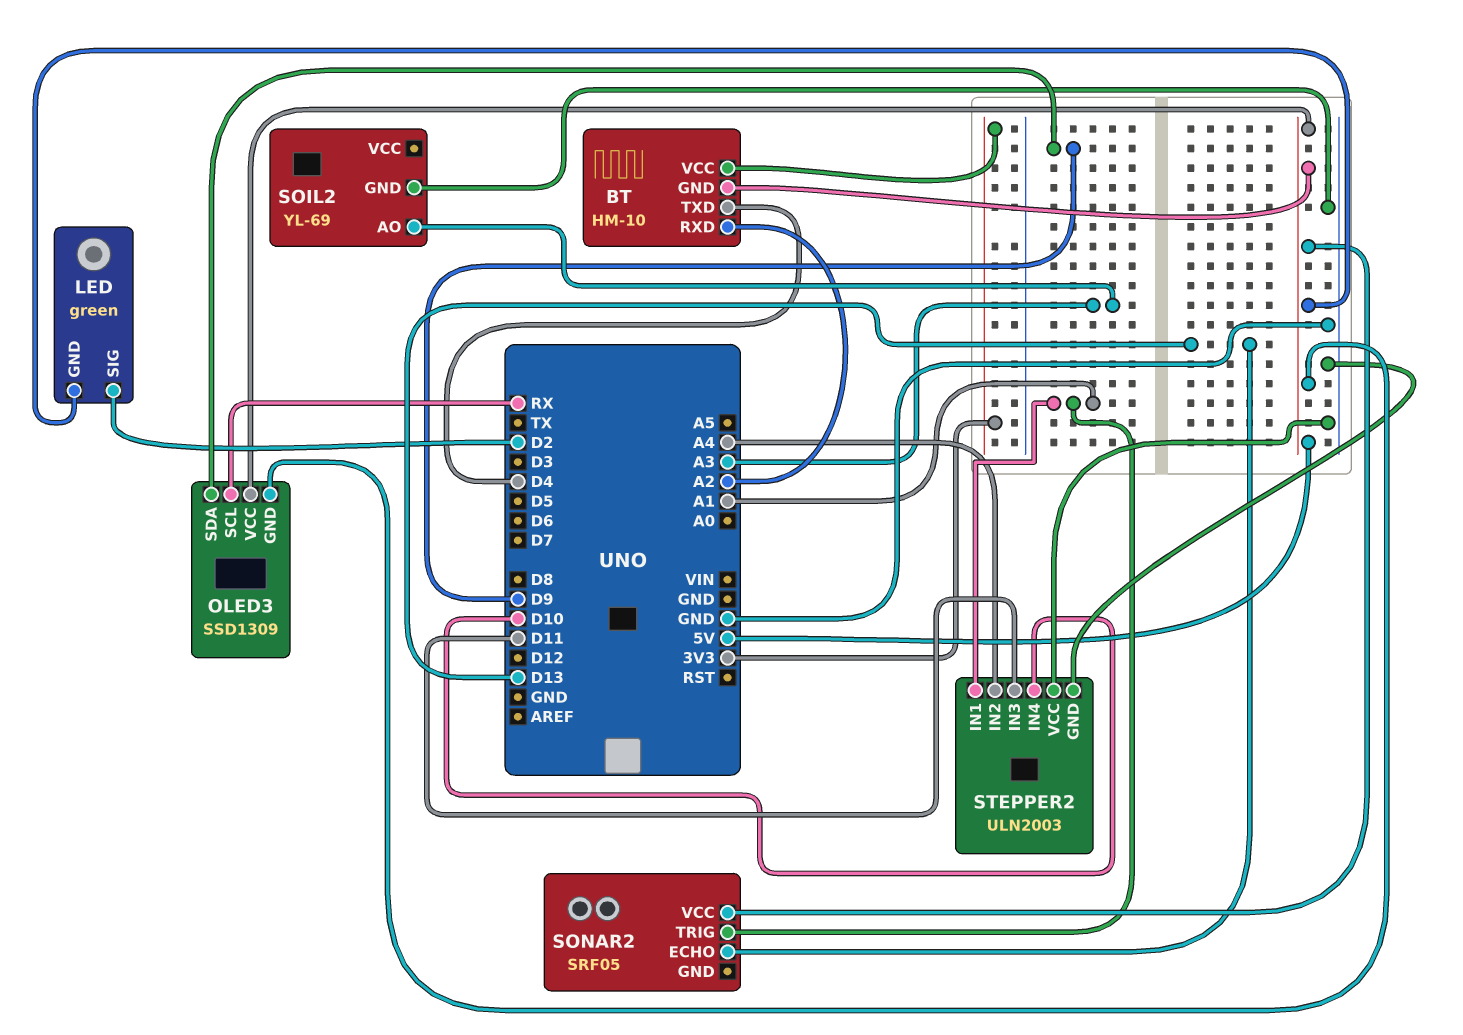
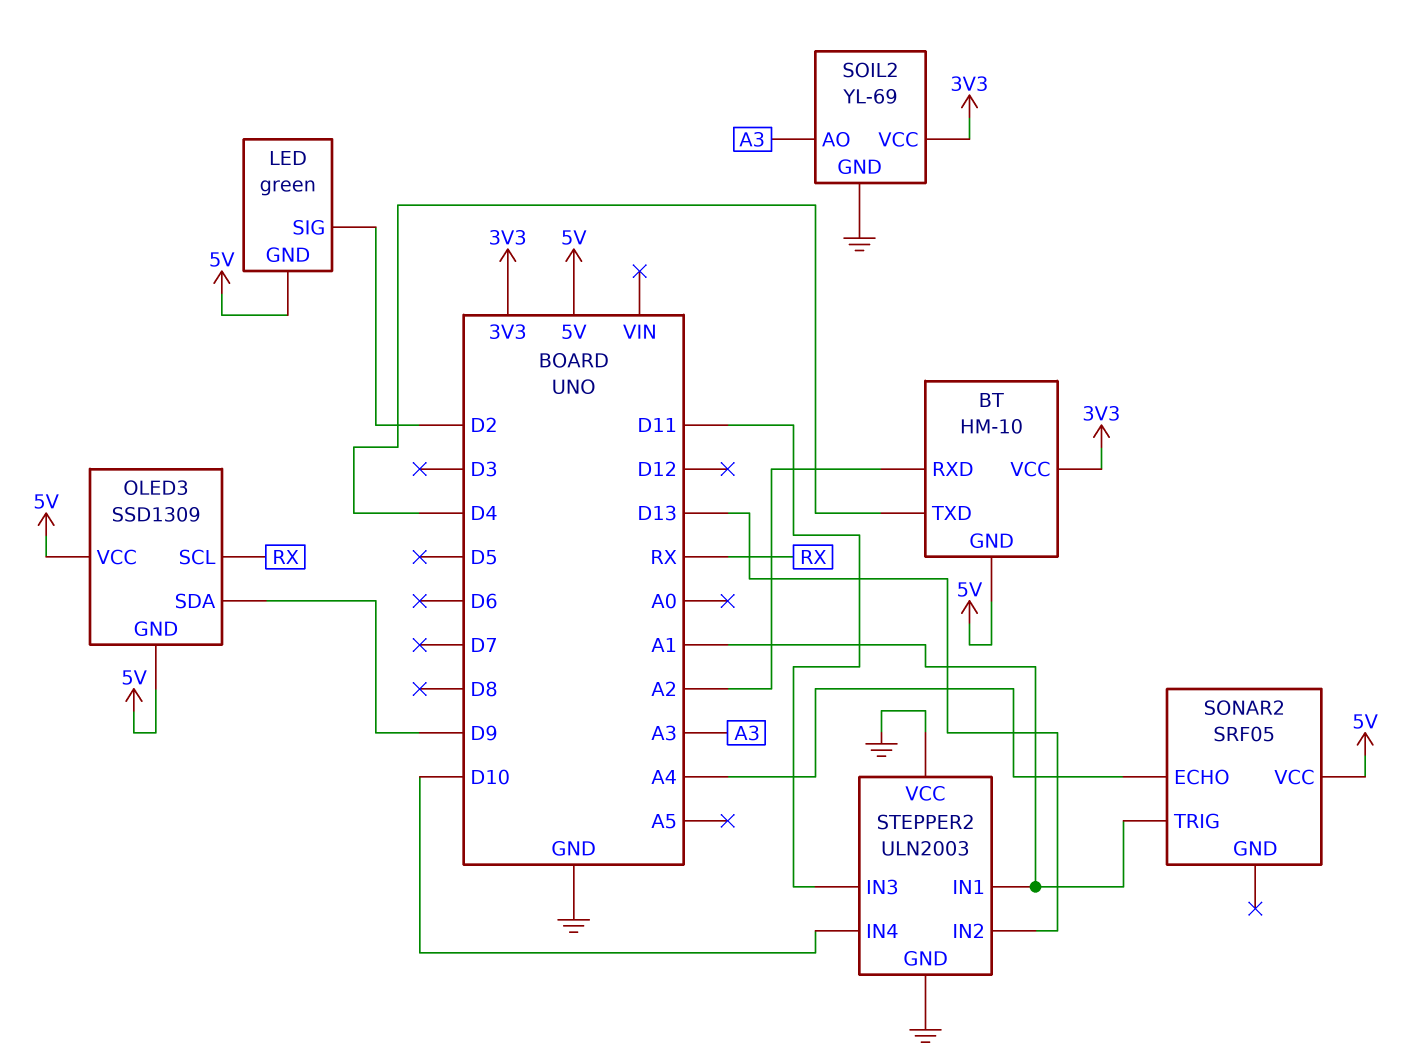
SOIL2 pin VCC: none -> 3V3
SONAR2 pin ECHO: D13 -> A4
STEPPER2 pin IN2: A4 -> D13

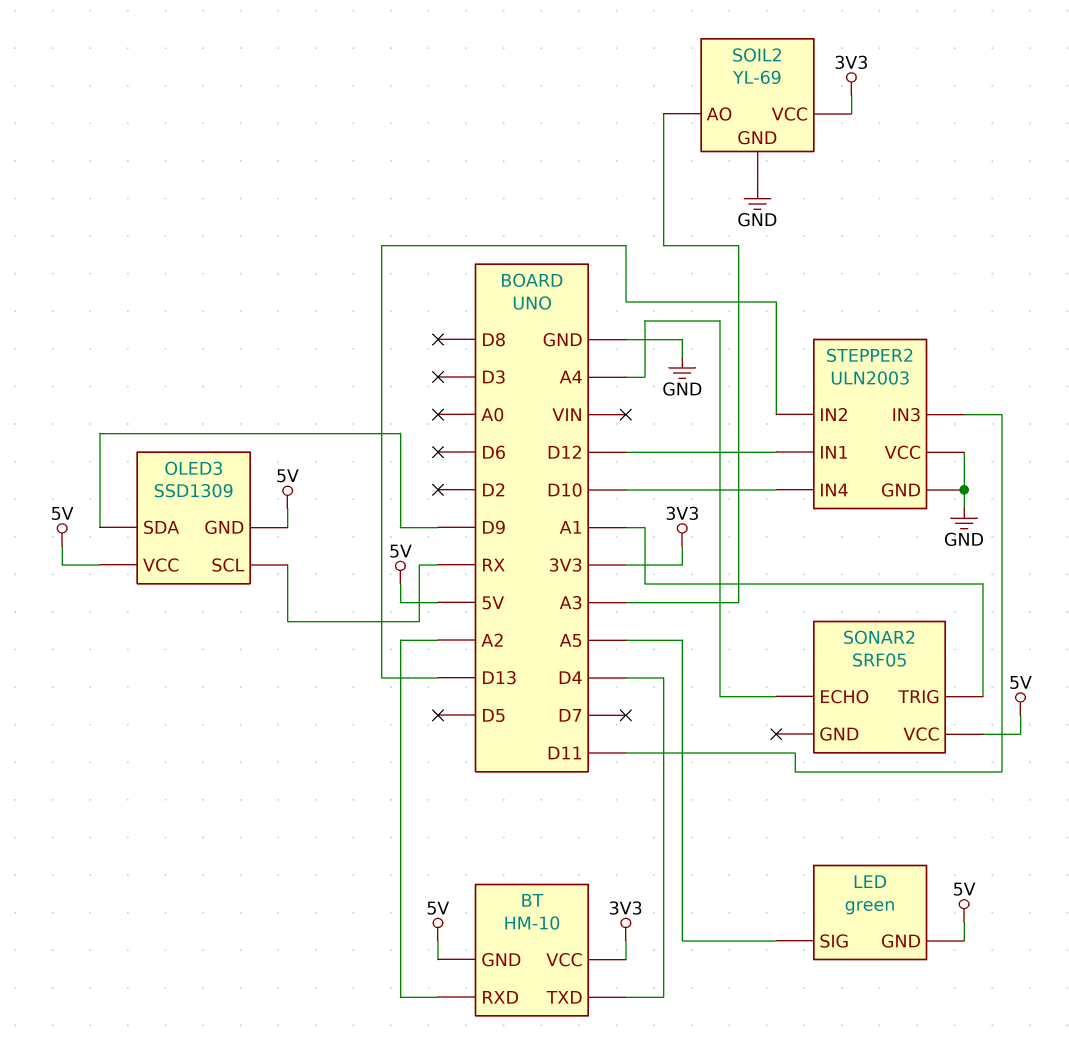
LED pin SIG: D2 -> A5
STEPPER2 pin IN1: A1 -> D12

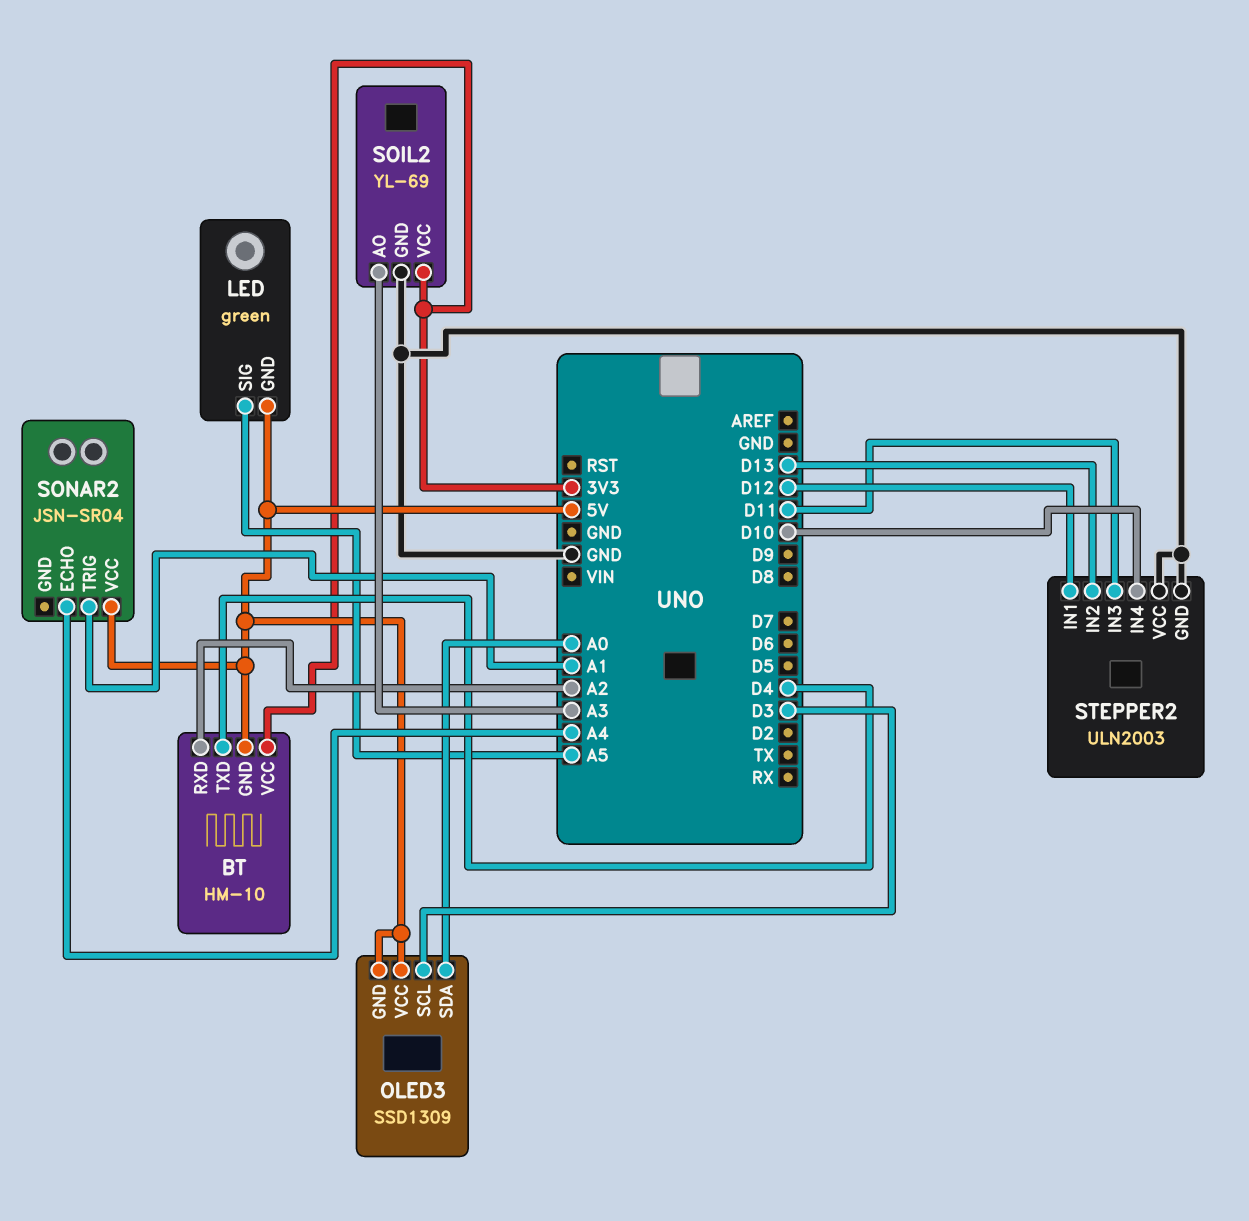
OLED3 pin SCL: RX -> D3
OLED3 pin SDA: D9 -> A0
SONAR2: SRF05 -> JSN-SR04

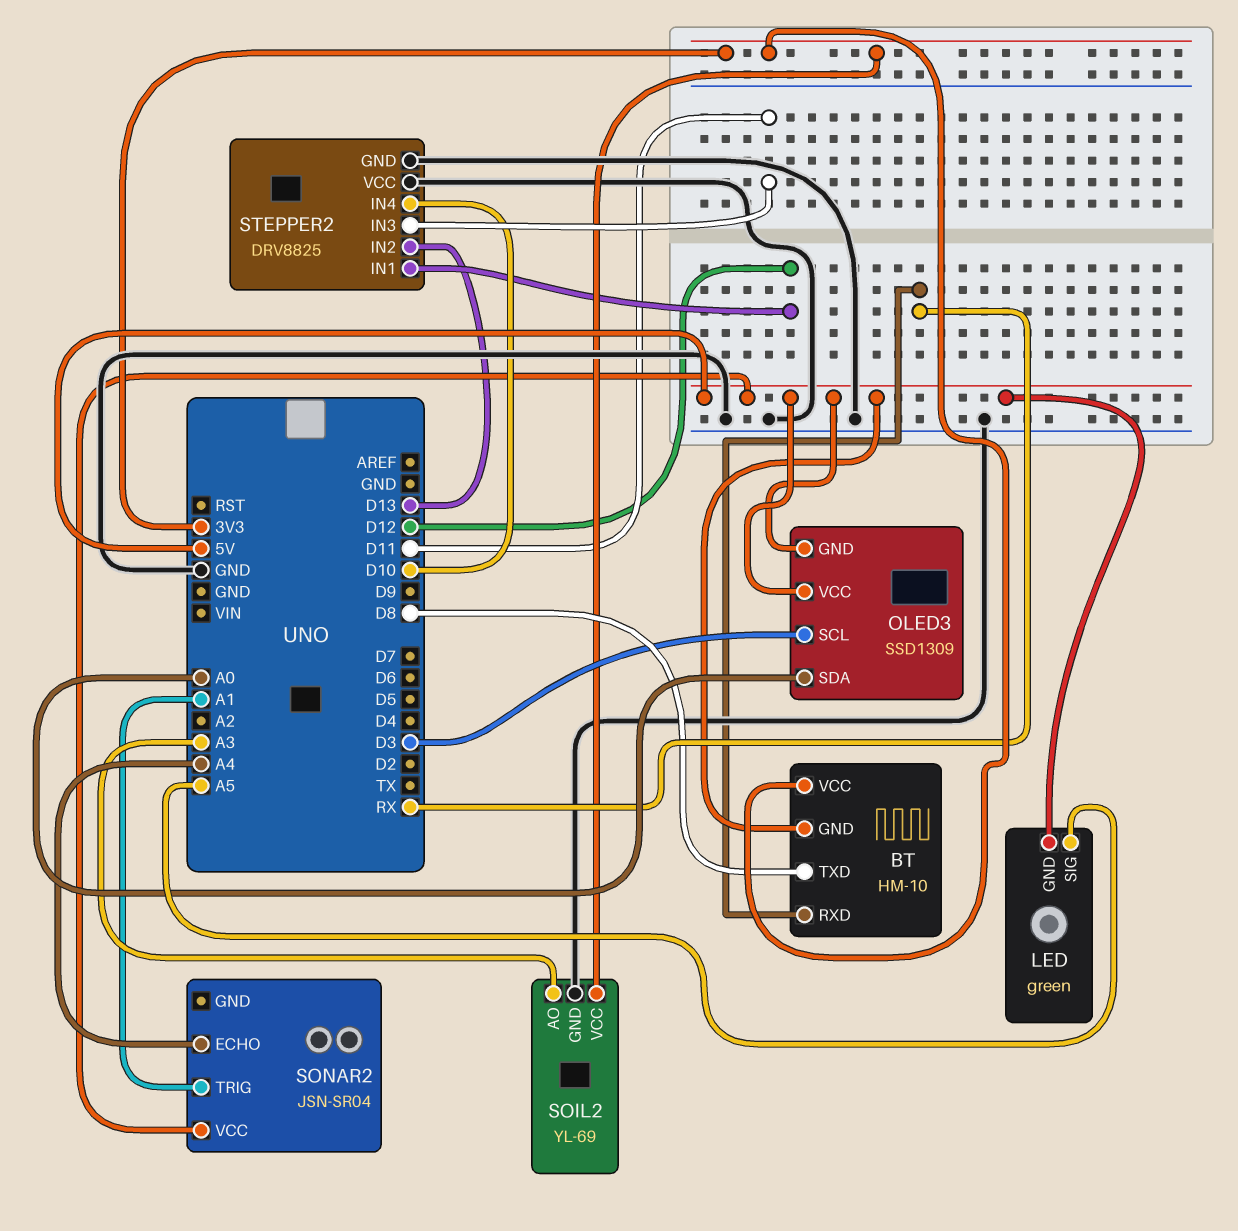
BT pin RXD: A2 -> RX
BT pin TXD: D4 -> D8
STEPPER2: ULN2003 -> DRV8825

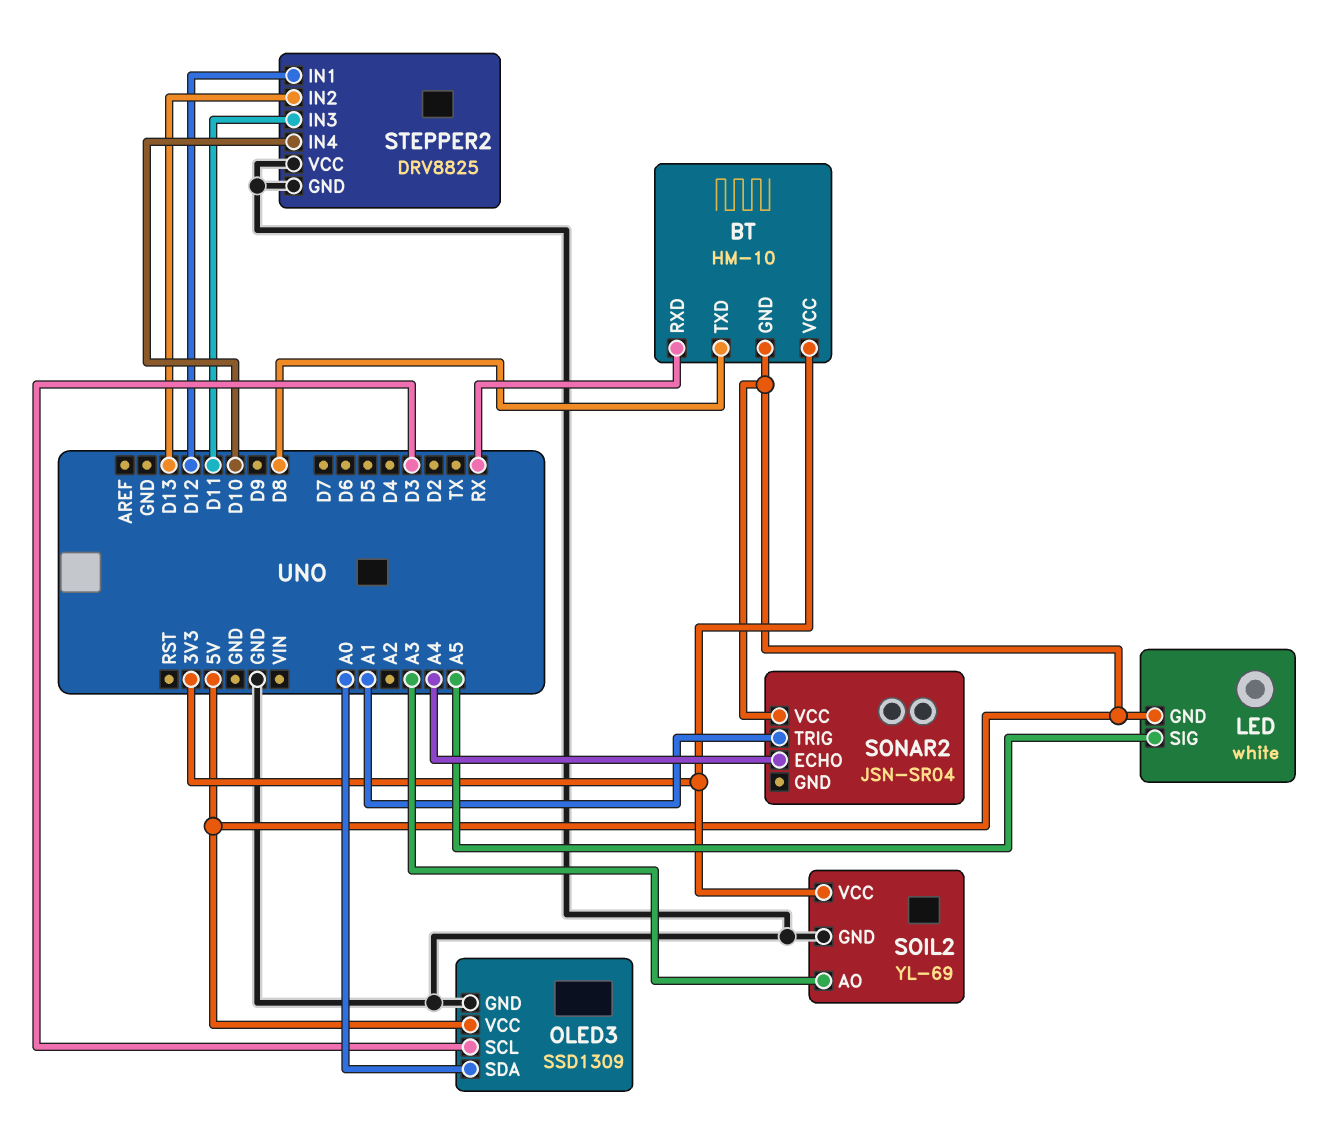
LED: green -> white
OLED3 pin GND: 5V -> GND

